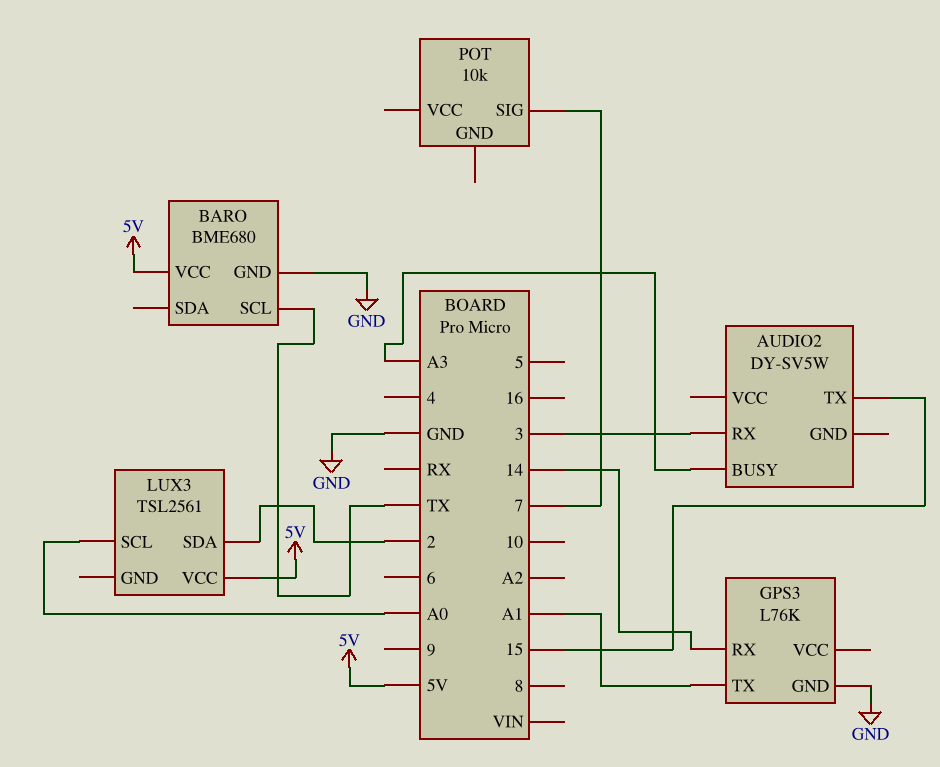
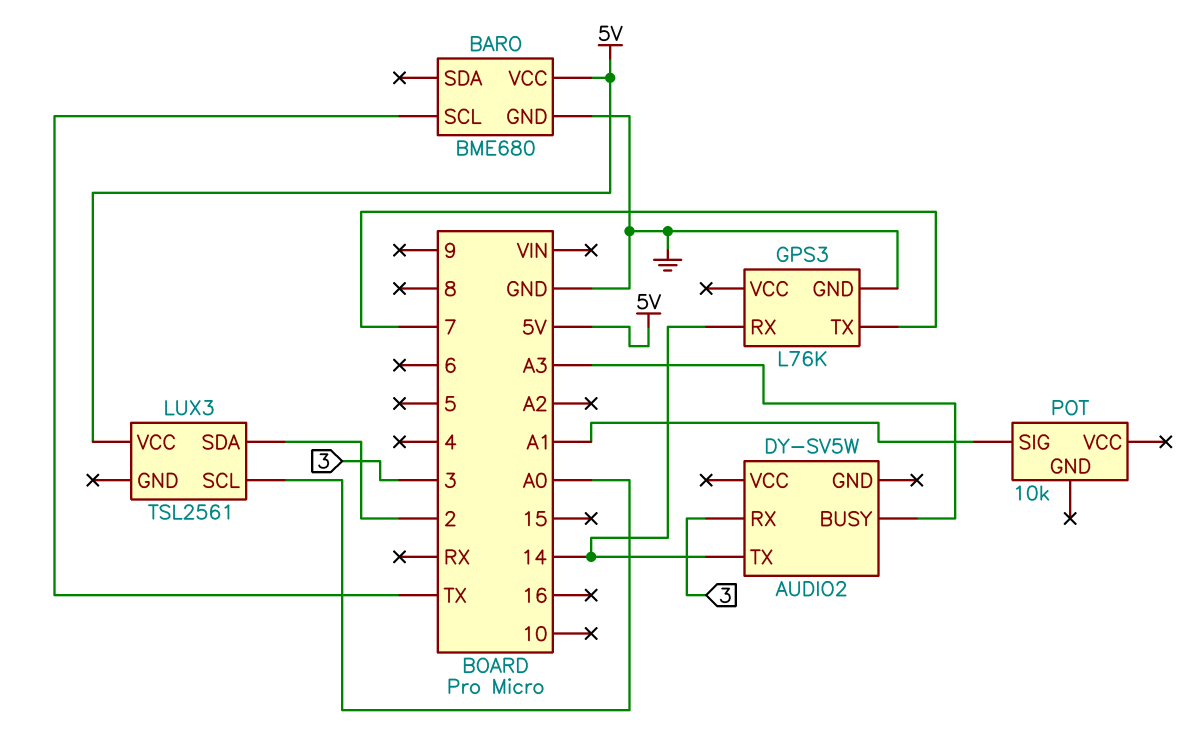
AUDIO2 pin TX: 15 -> 14
GPS3 pin TX: A1 -> 7
POT pin SIG: 7 -> A1

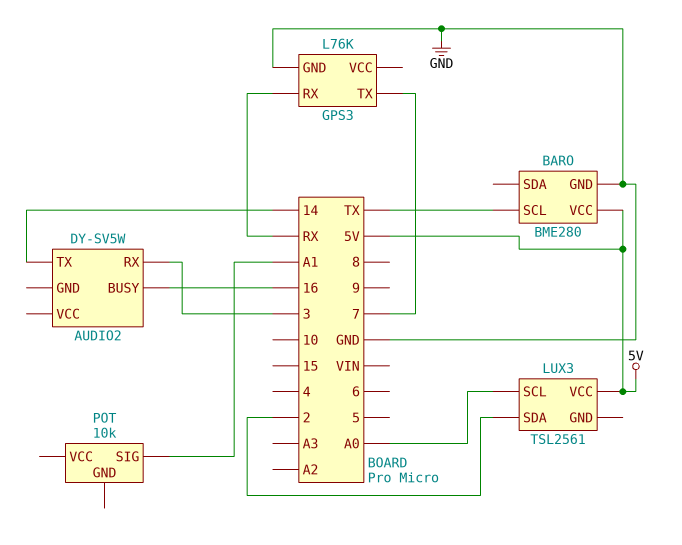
AUDIO2 pin BUSY: A3 -> 16
BARO: BME680 -> BME280
GPS3 pin RX: 14 -> RX

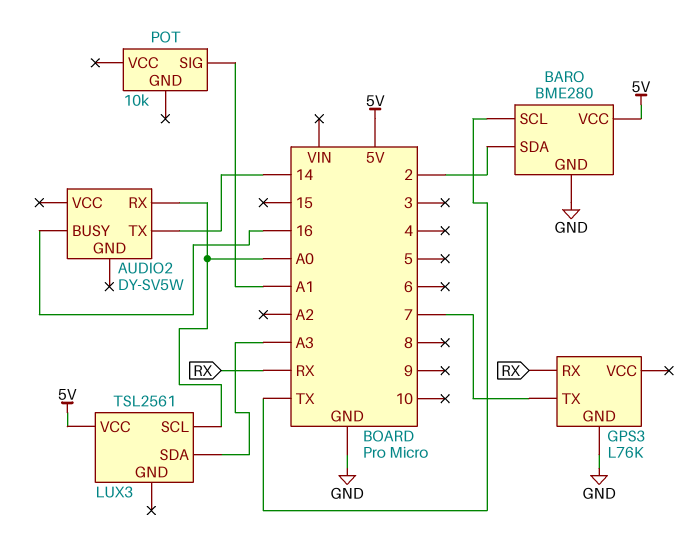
AUDIO2 pin RX: 3 -> A0
BARO pin SDA: none -> 2
LUX3 pin SDA: 2 -> A3

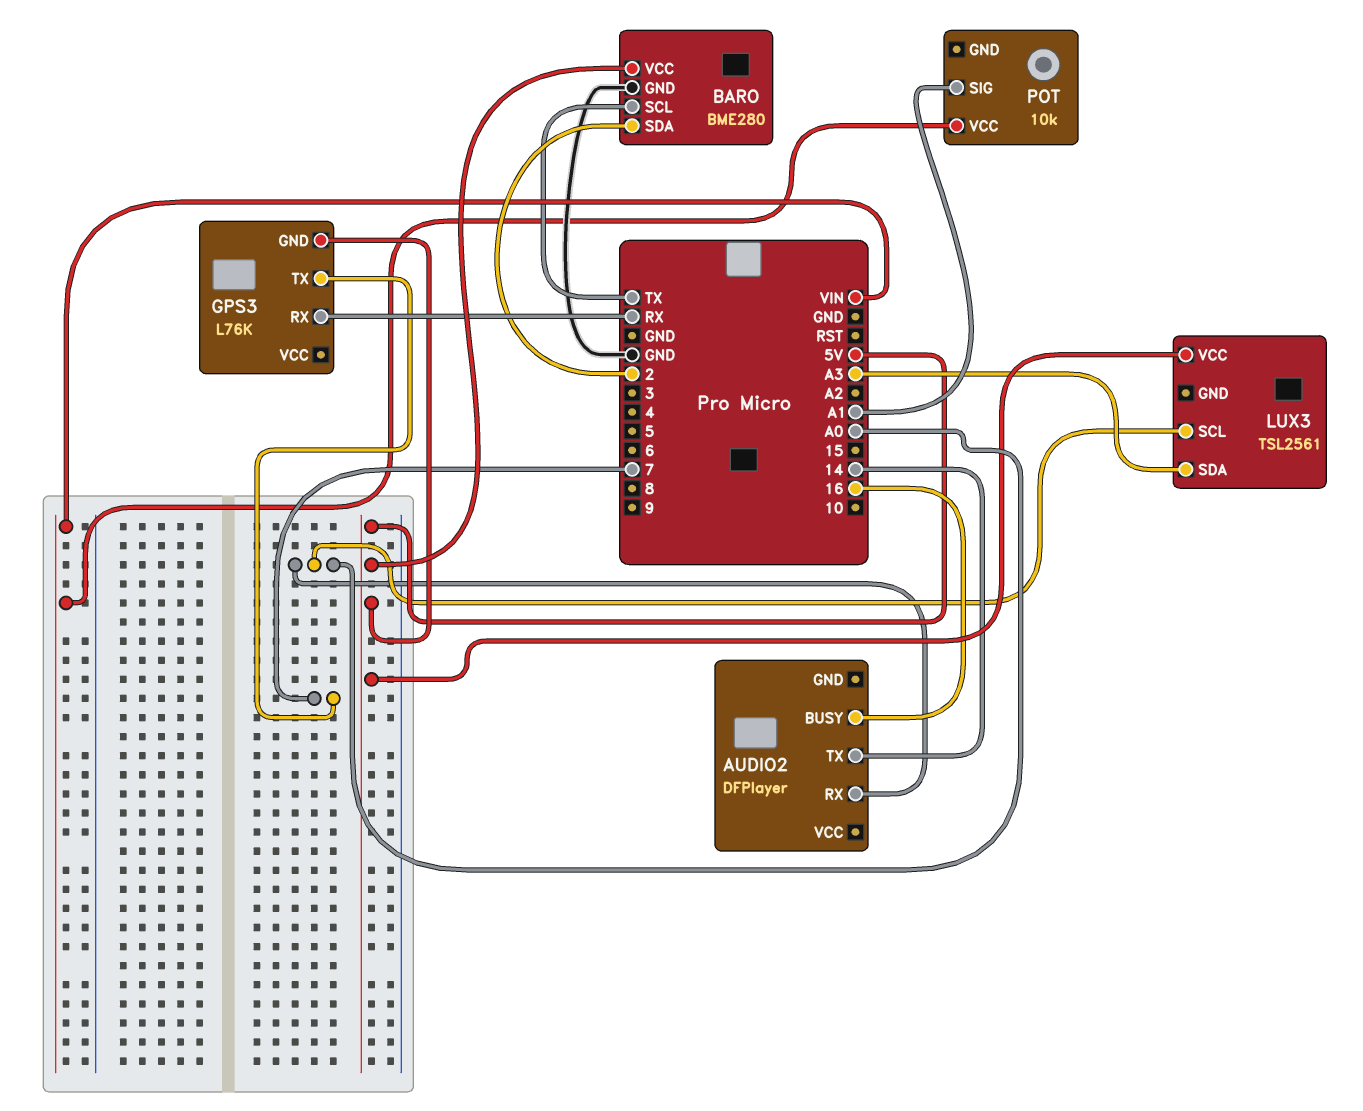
AUDIO2: DY-SV5W -> DFPlayer
GPS3 pin GND: GND -> 5V
POT pin VCC: none -> VIN

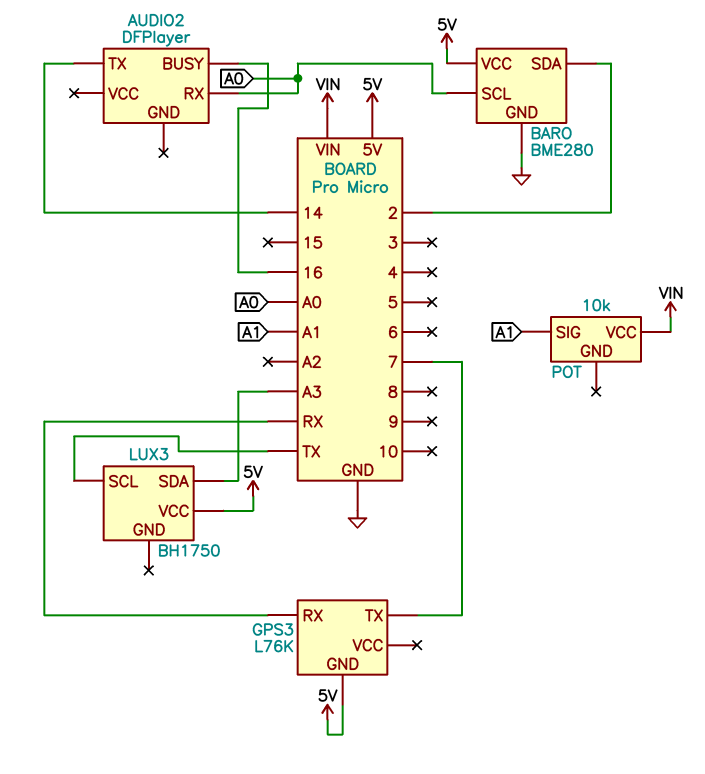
BARO pin SCL: TX -> A0
LUX3: TSL2561 -> BH1750
LUX3 pin SCL: A0 -> TX

